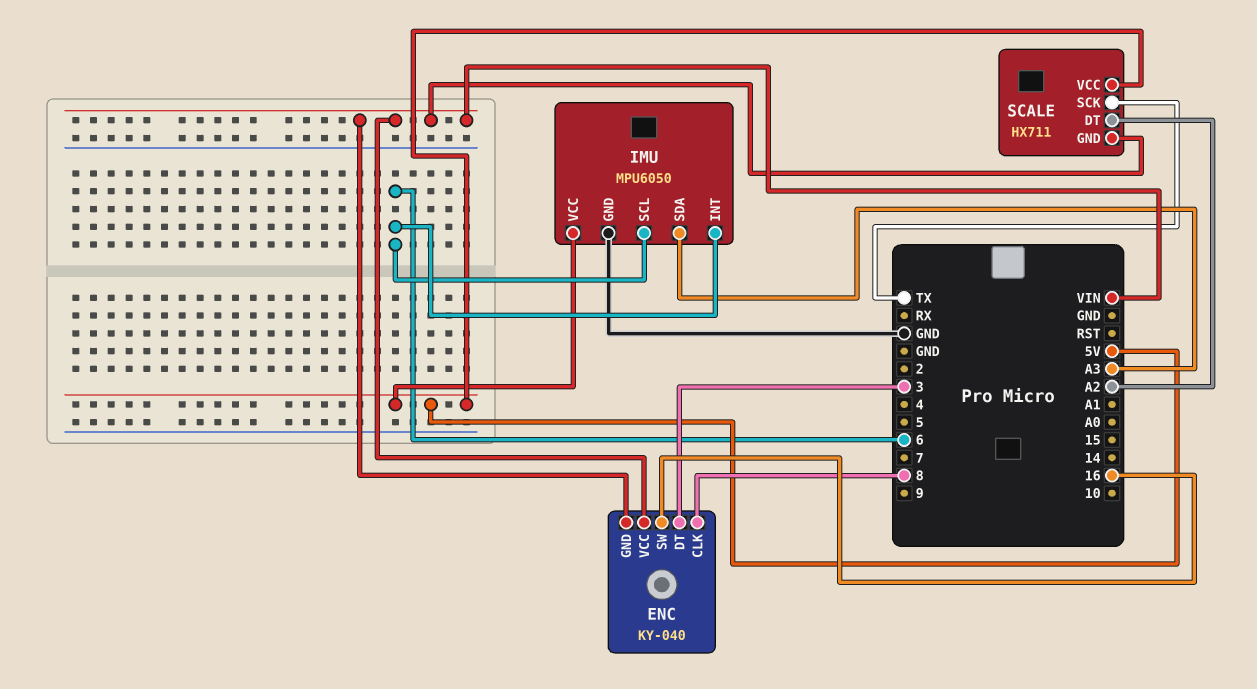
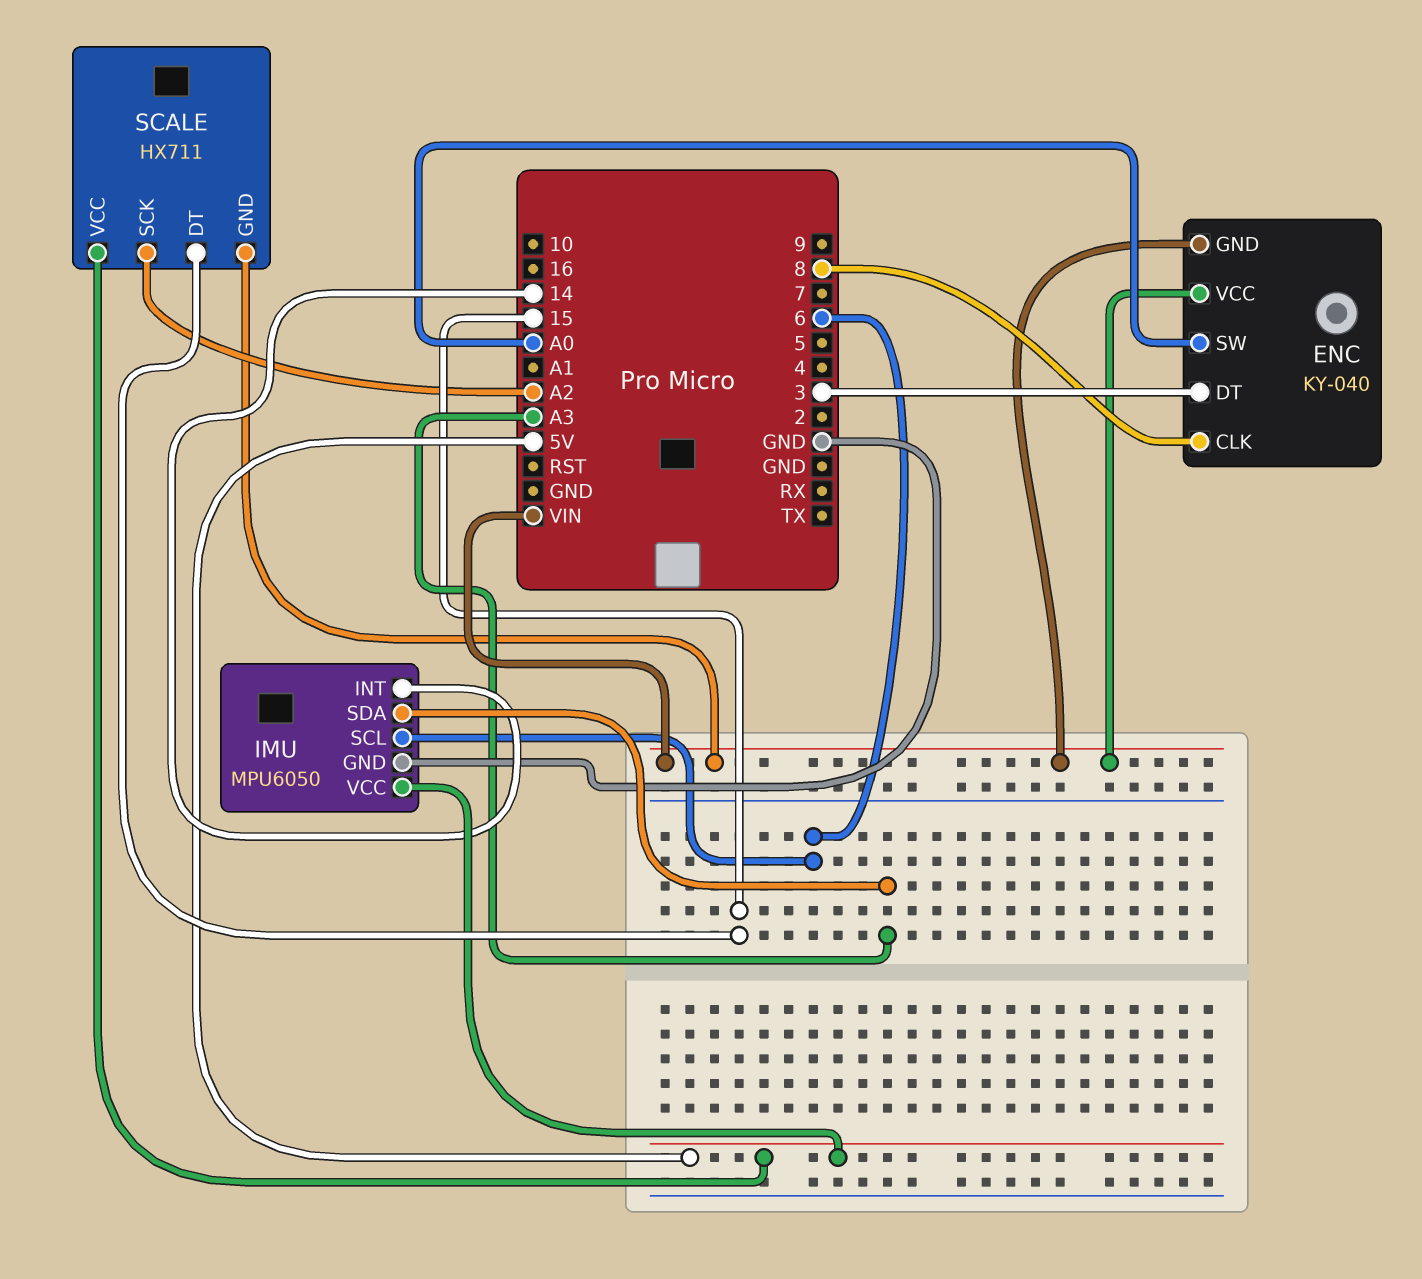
ENC pin SW: 16 -> A0
IMU pin INT: 6 -> 14
SCALE pin DT: A2 -> 15
SCALE pin SCK: TX -> A2

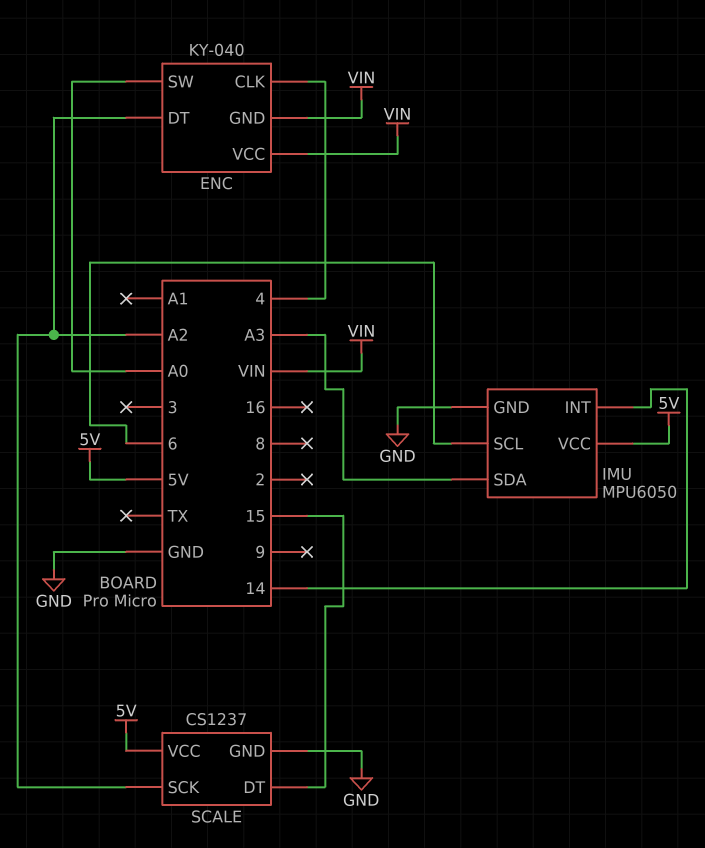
ENC pin CLK: 8 -> 4
ENC pin DT: 3 -> A2
SCALE: HX711 -> CS1237
SCALE pin GND: VIN -> GND

